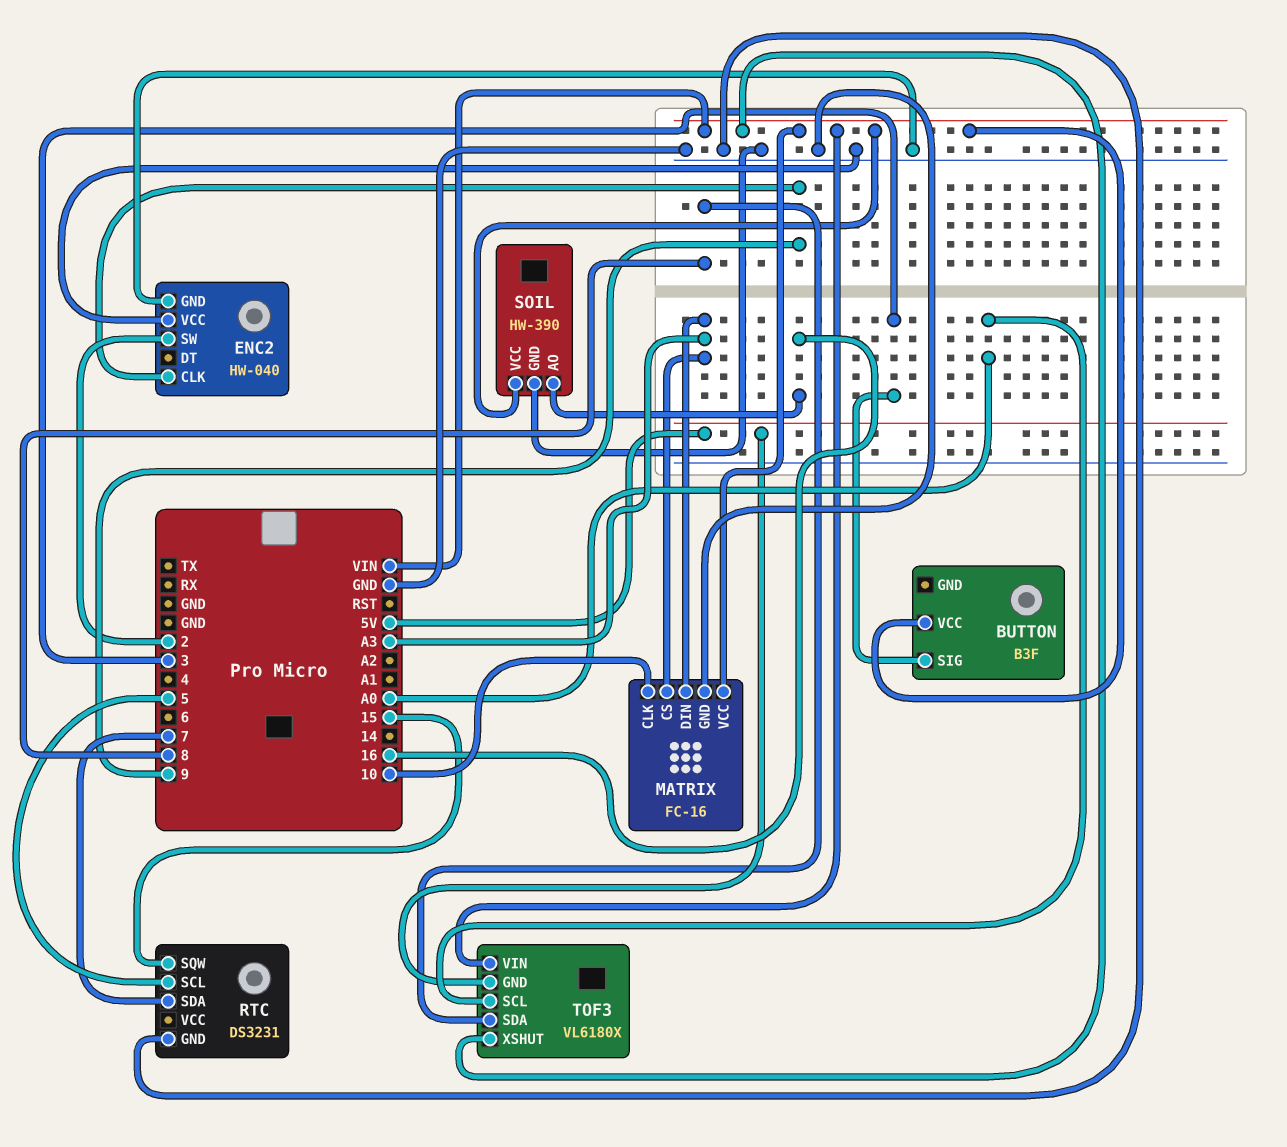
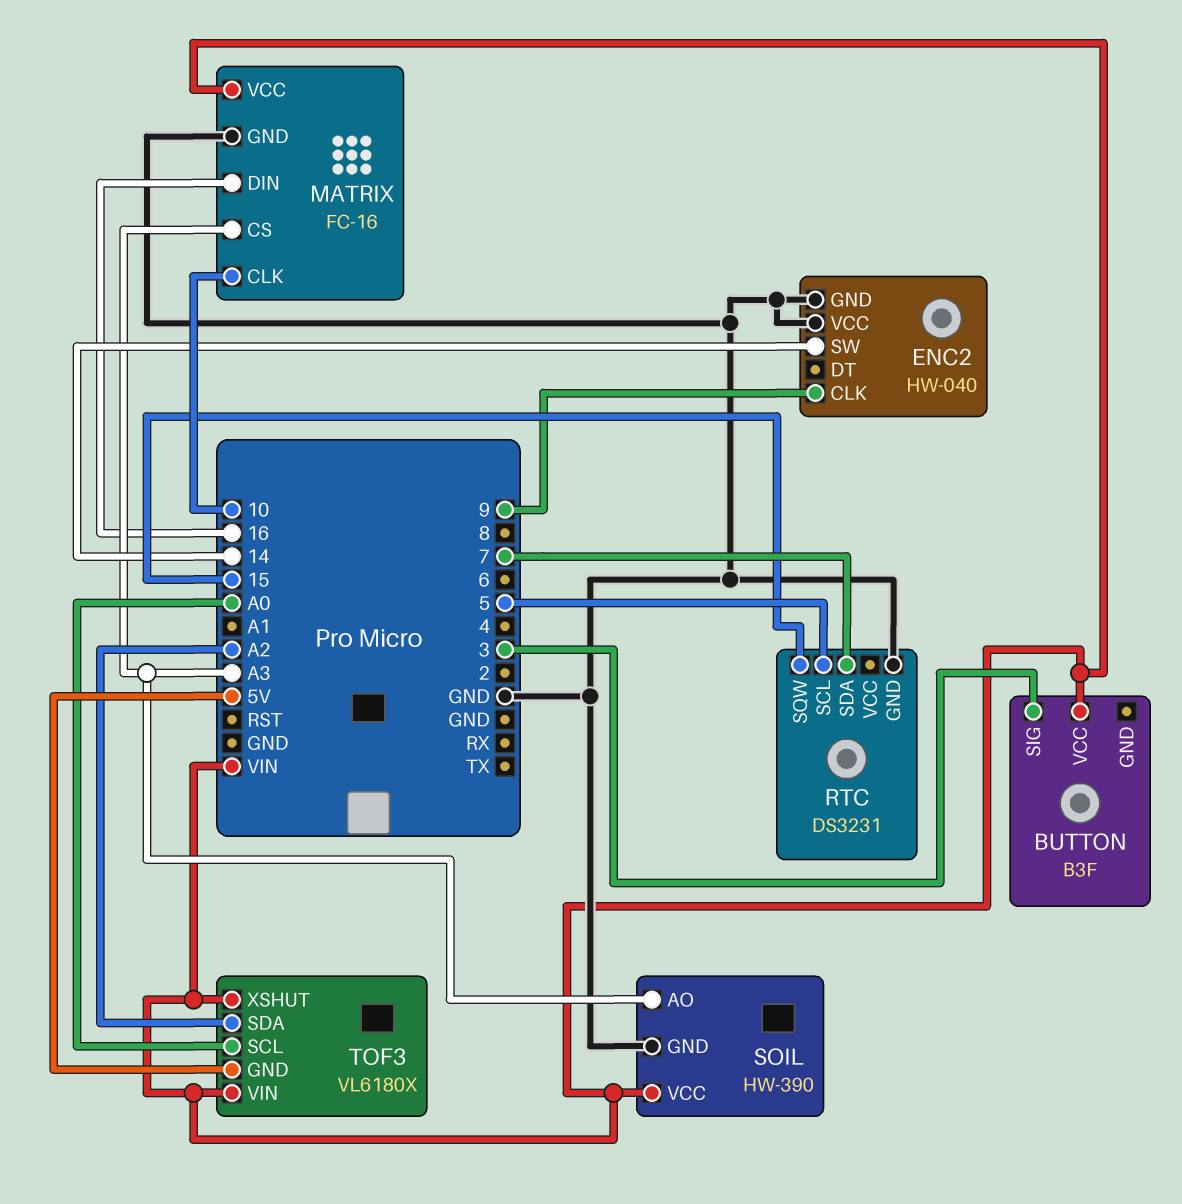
ENC2 pin SW: 2 -> 14
MATRIX pin DIN: A3 -> 16
SOIL pin AO: 16 -> A3
TOF3 pin SDA: 8 -> A2

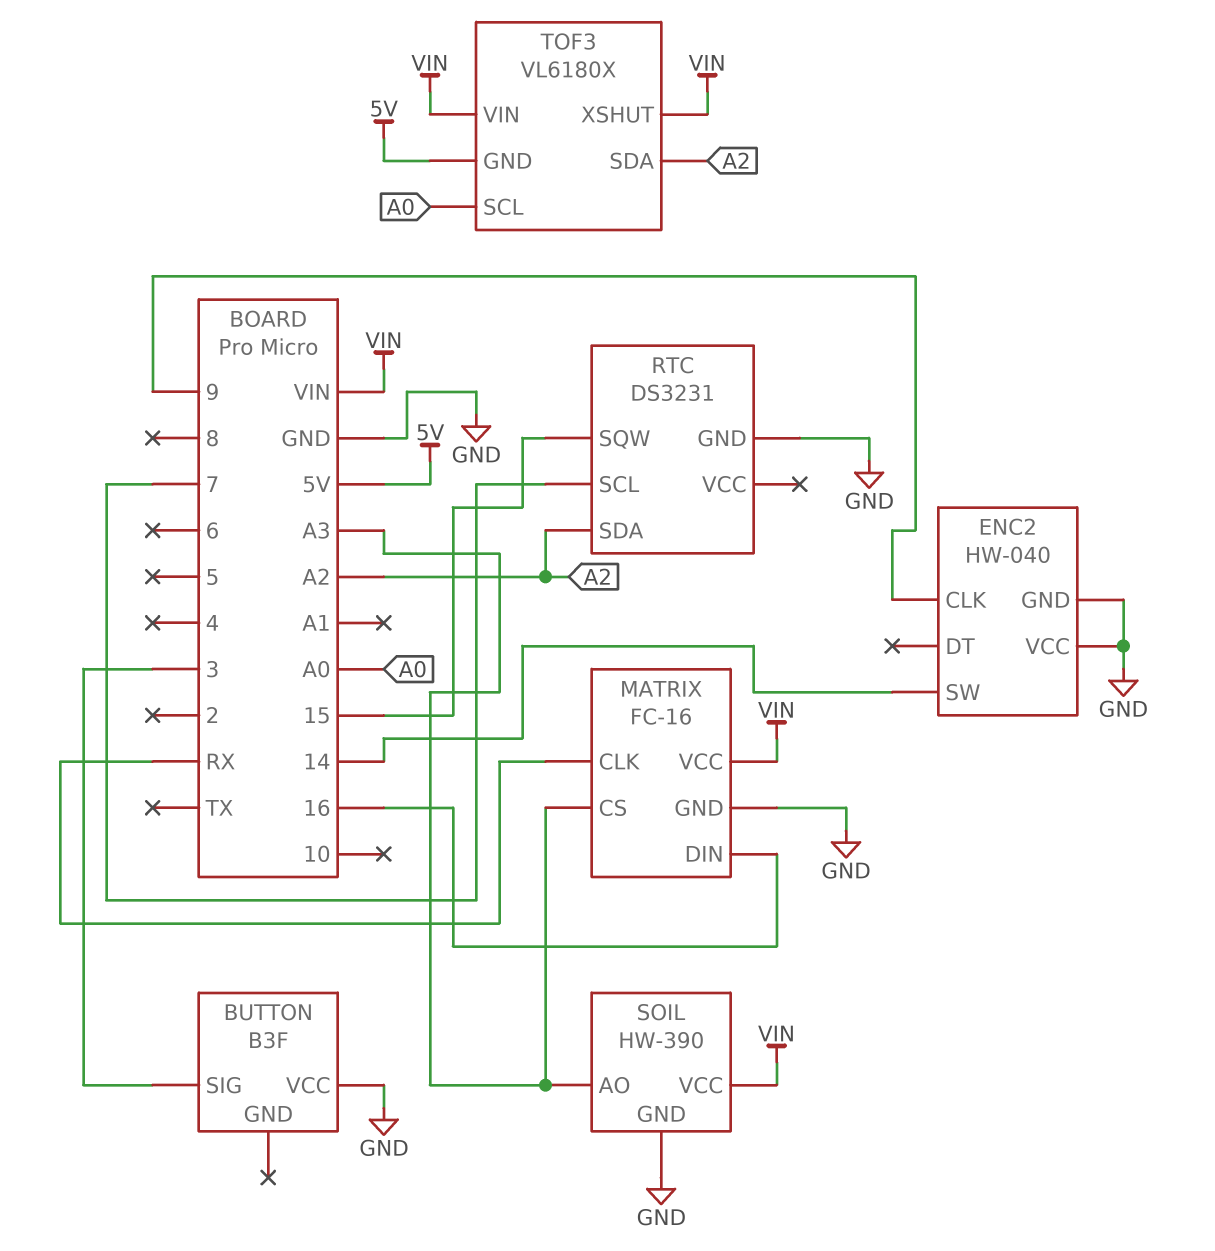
BUTTON pin VCC: VIN -> GND
MATRIX pin CLK: 10 -> RX
RTC pin SCL: 5 -> 7
RTC pin SDA: 7 -> A2

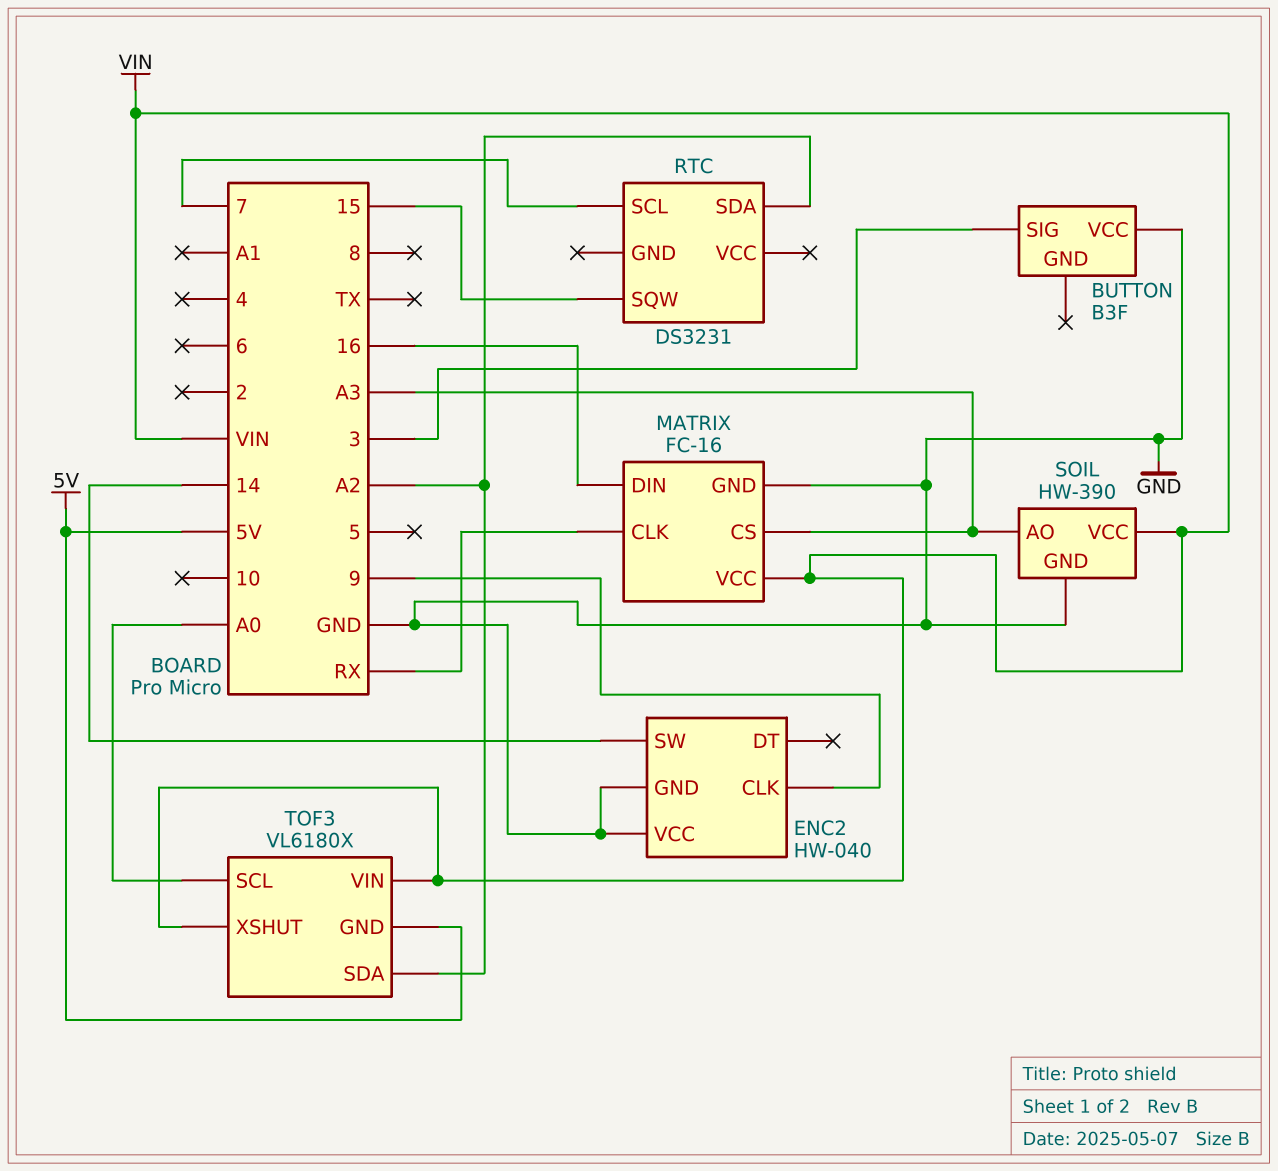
RTC pin GND: GND -> none

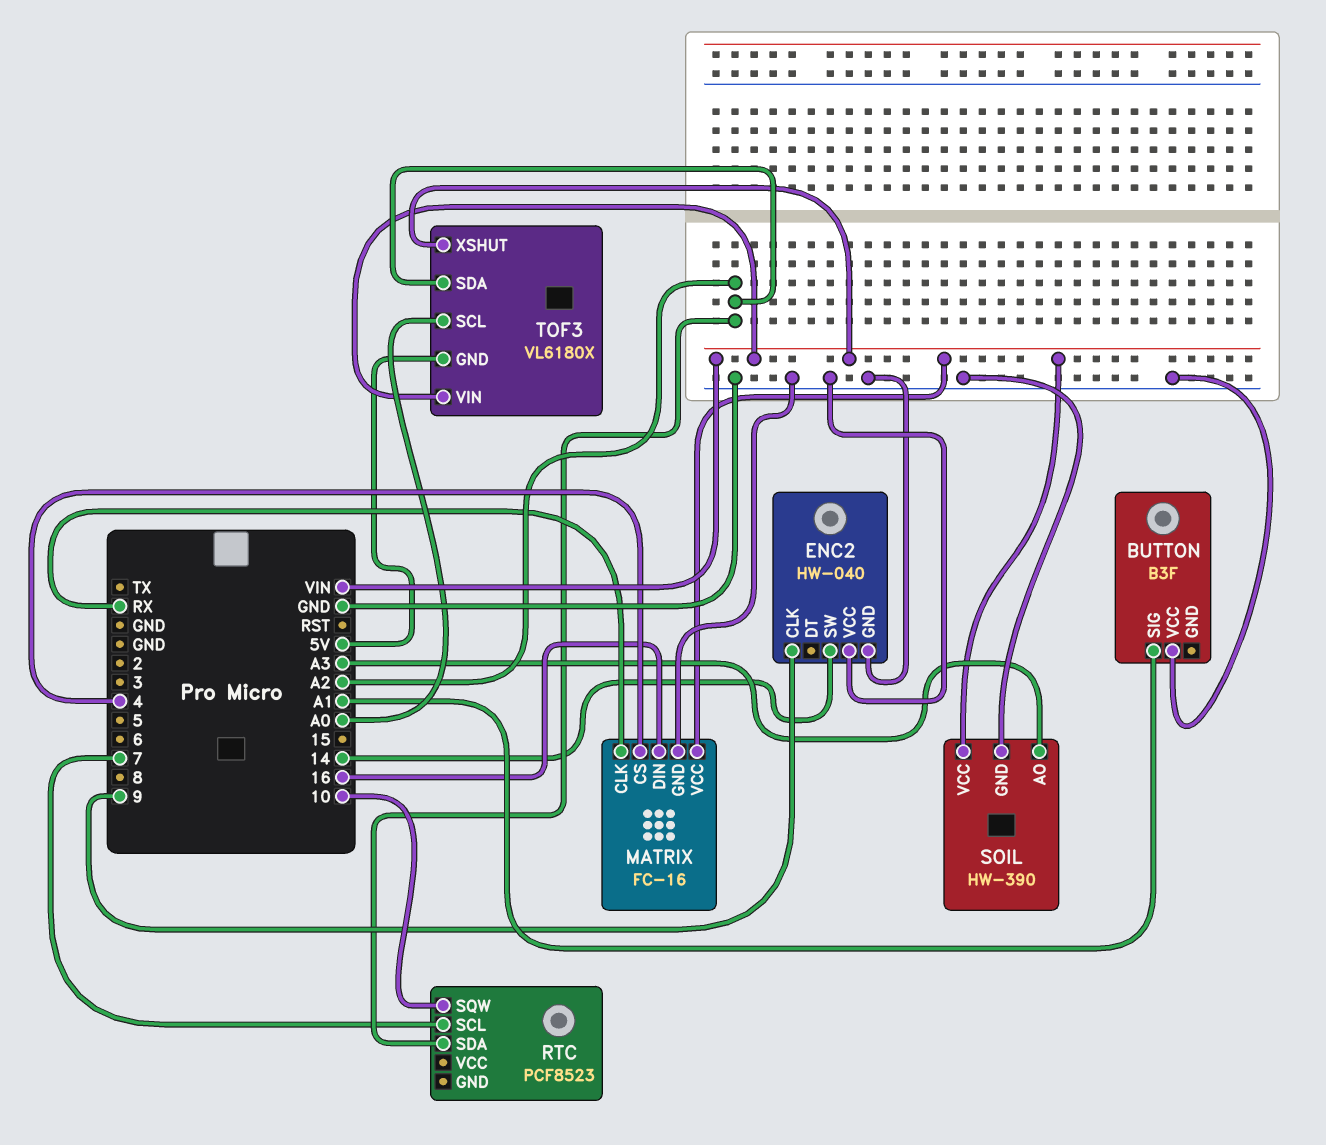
BUTTON pin SIG: 3 -> A1
MATRIX pin CS: A3 -> 4
RTC: DS3231 -> PCF8523
RTC pin SQW: 15 -> 10

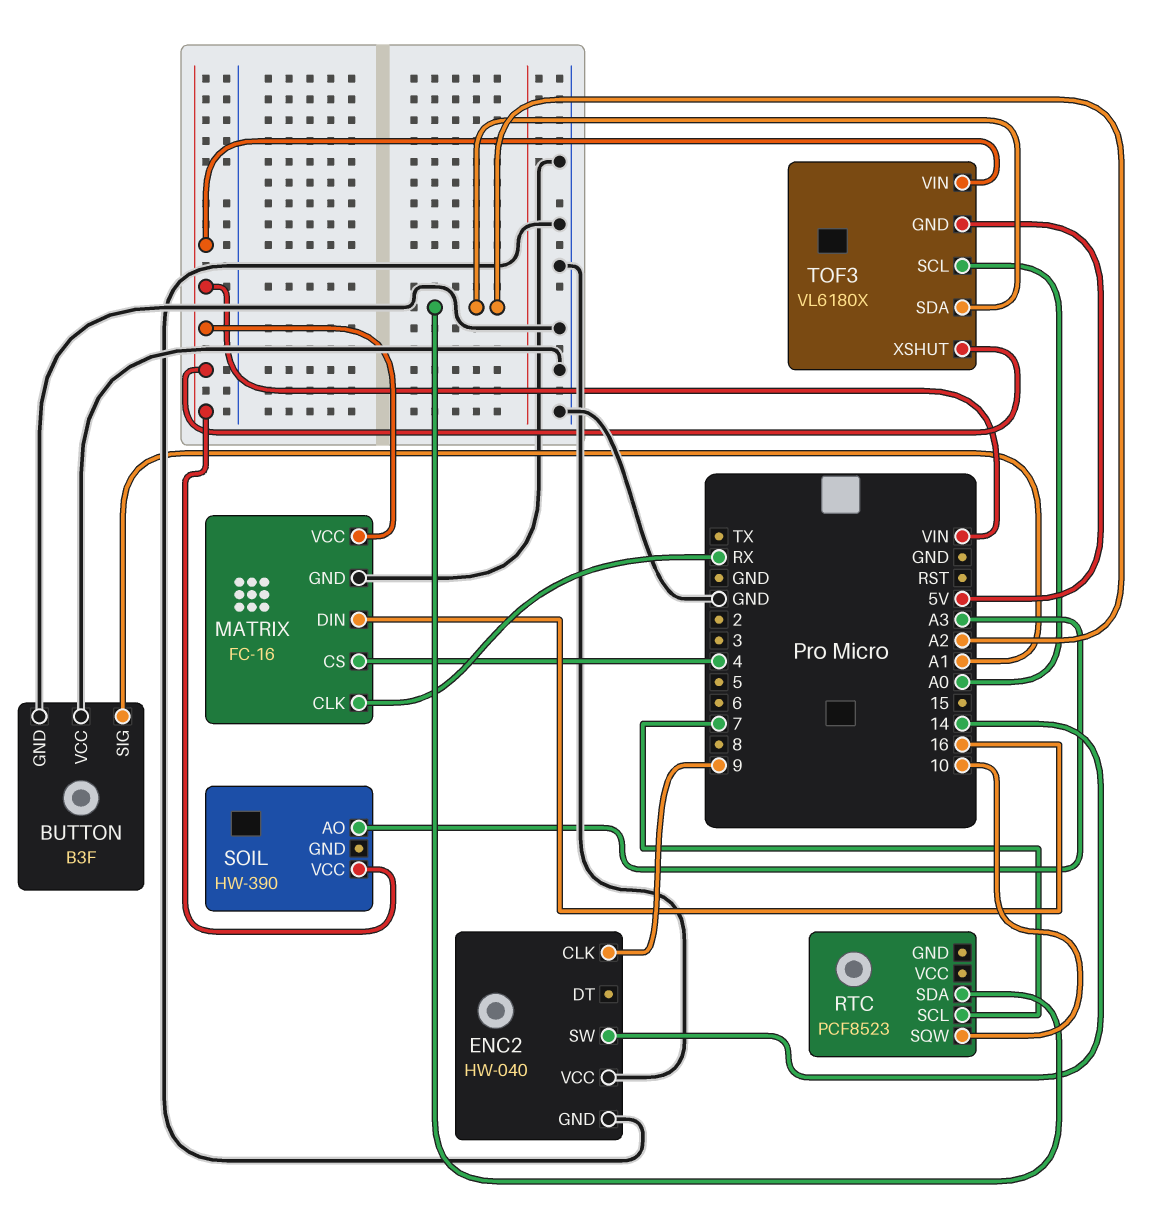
BUTTON pin GND: none -> GND
SOIL pin GND: GND -> none

